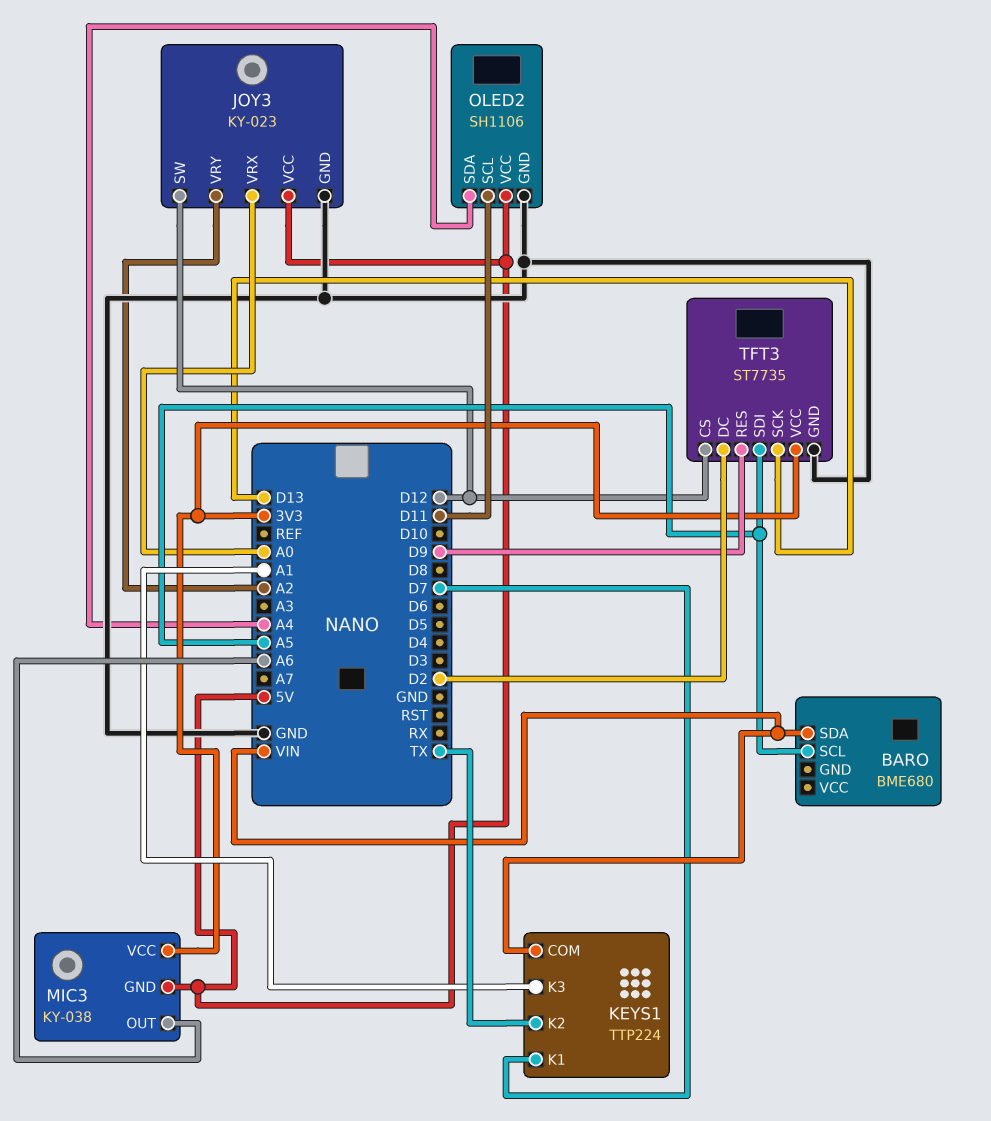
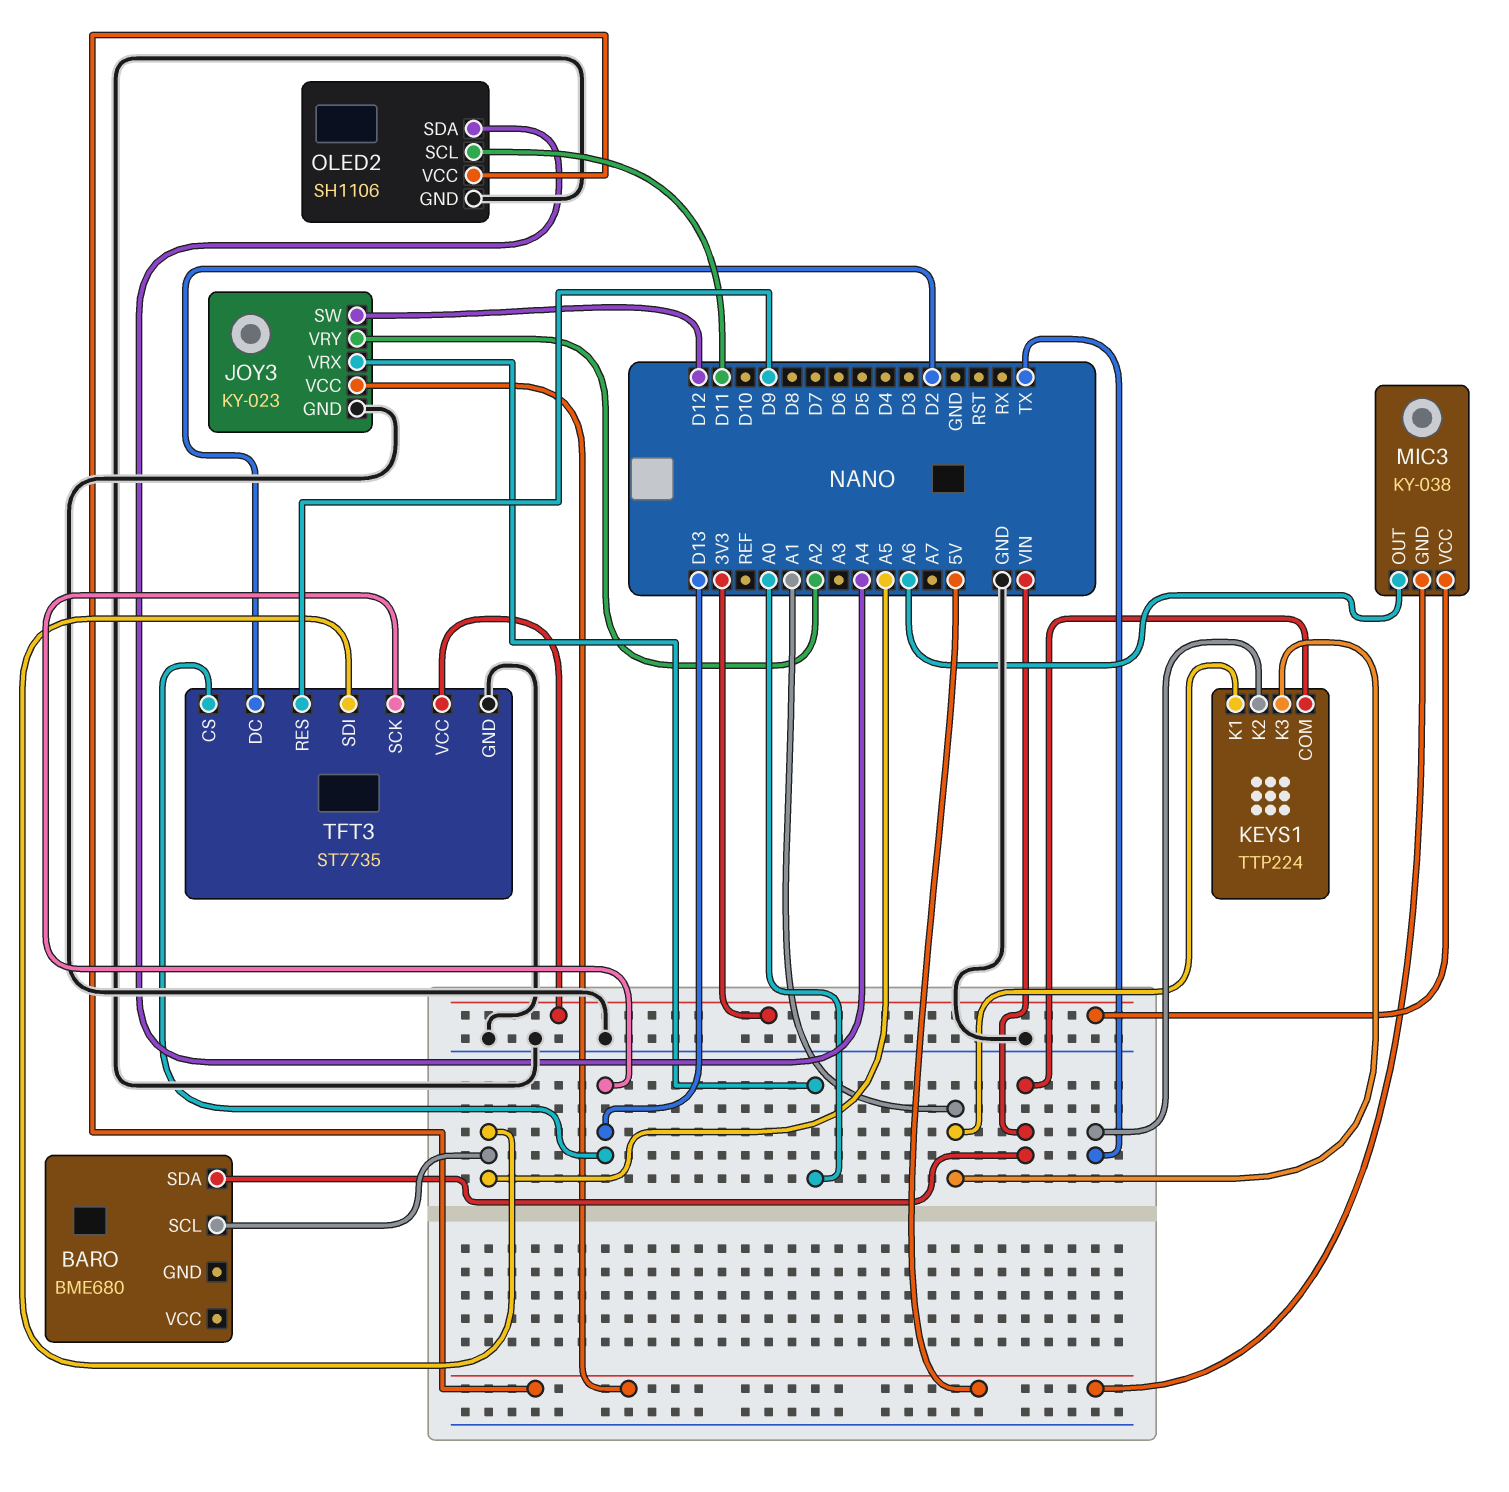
KEYS1 pin K1: D7 -> A1
TFT3 pin CS: D12 -> D13

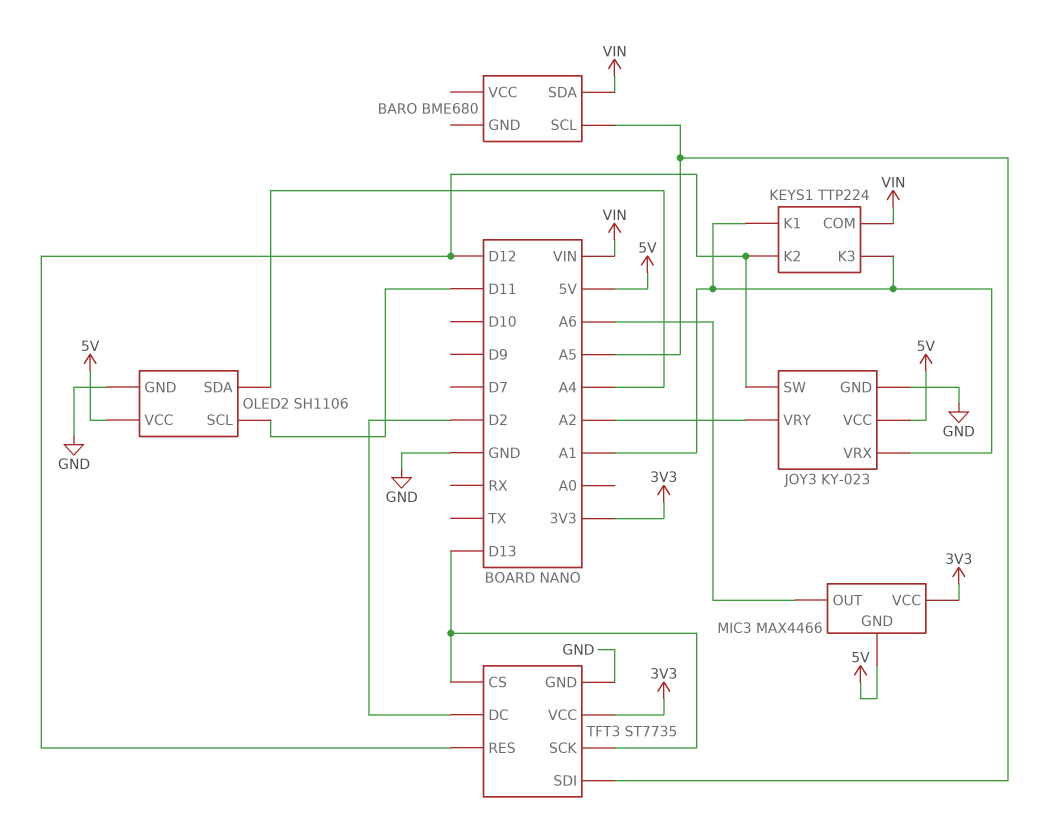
JOY3 pin VRX: A0 -> A1
KEYS1 pin K2: TX -> D12
MIC3: KY-038 -> MAX4466
TFT3 pin RES: D9 -> D12

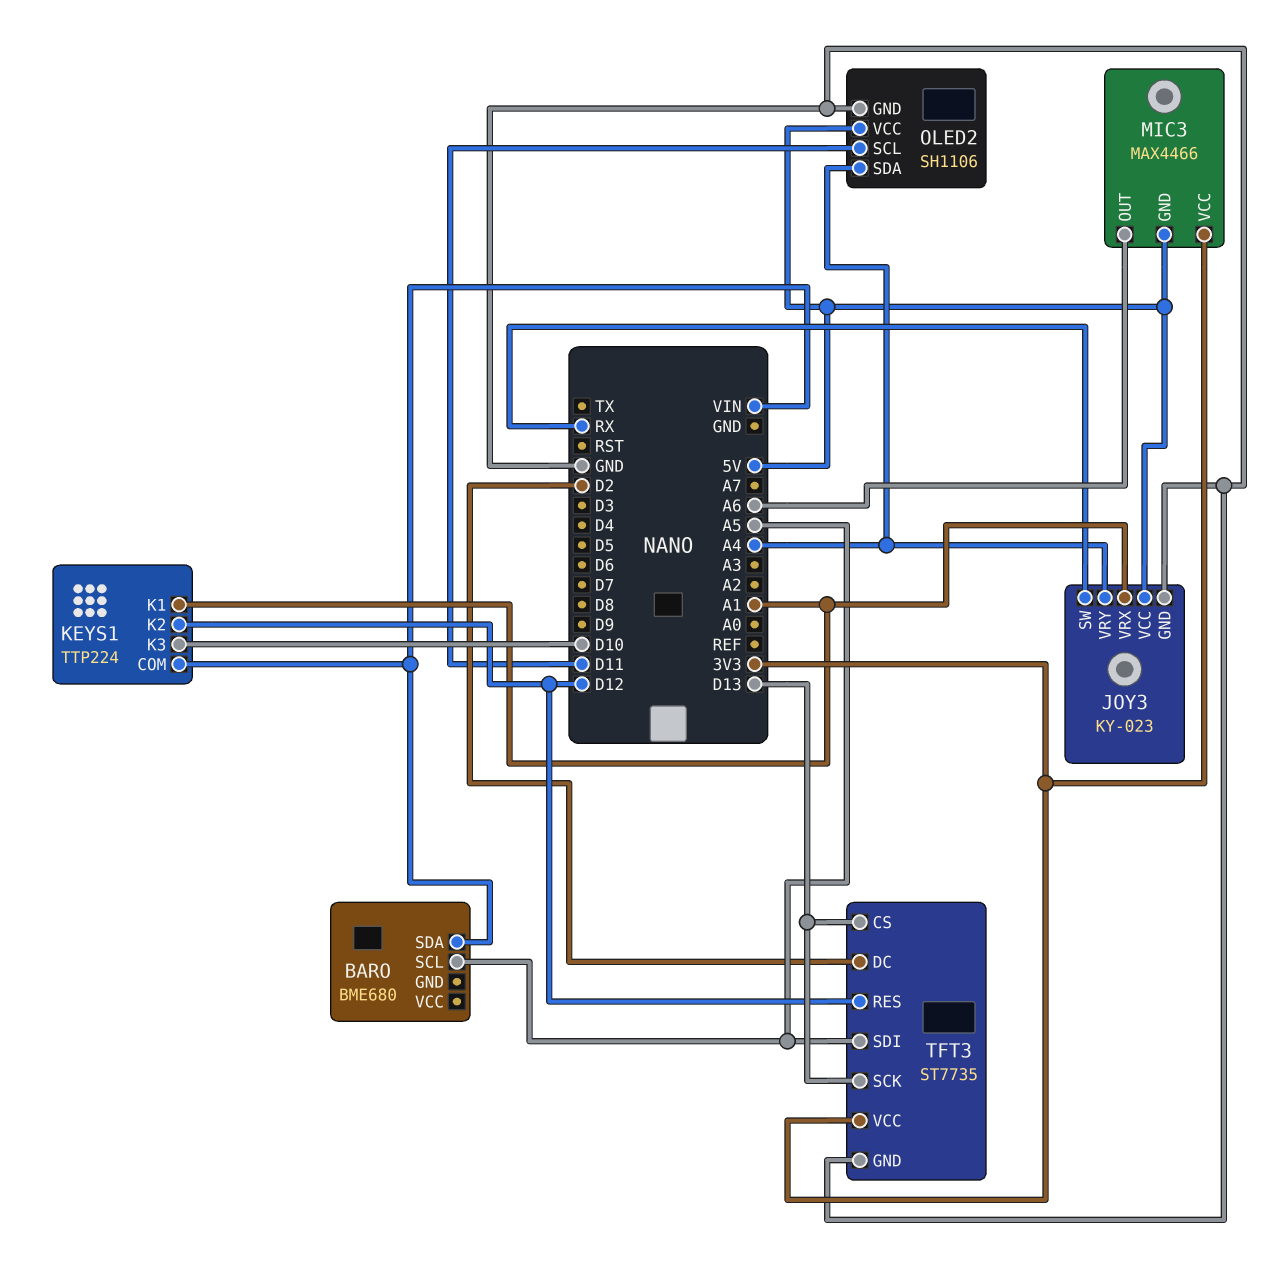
JOY3 pin SW: D12 -> RX
JOY3 pin VRY: A2 -> A4
KEYS1 pin K3: A1 -> D10

